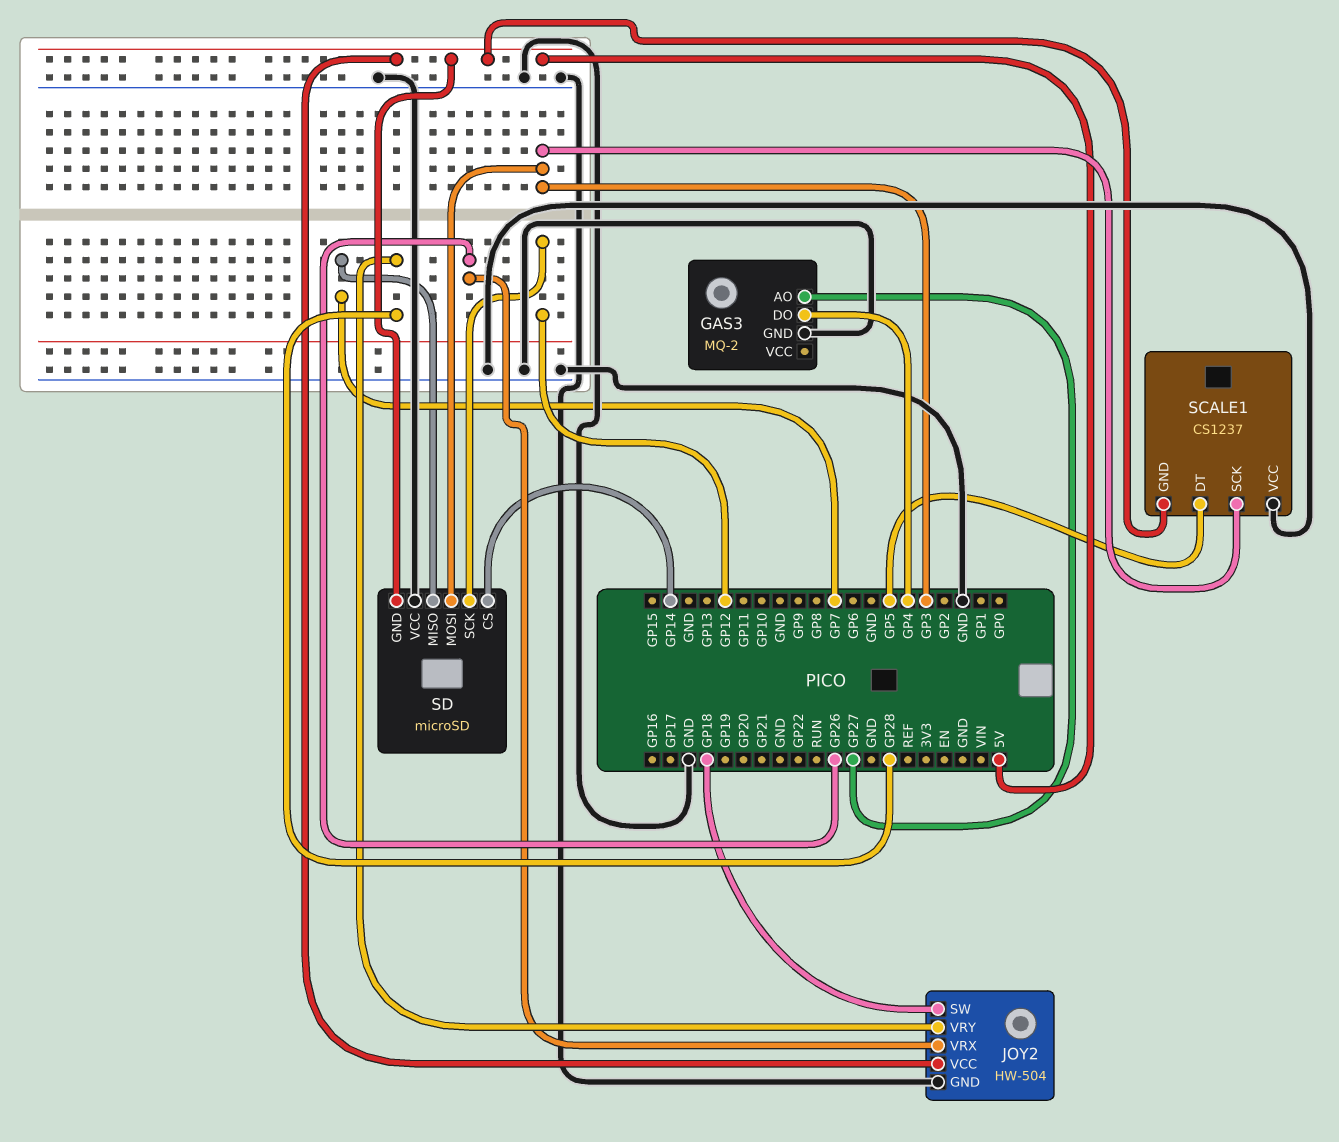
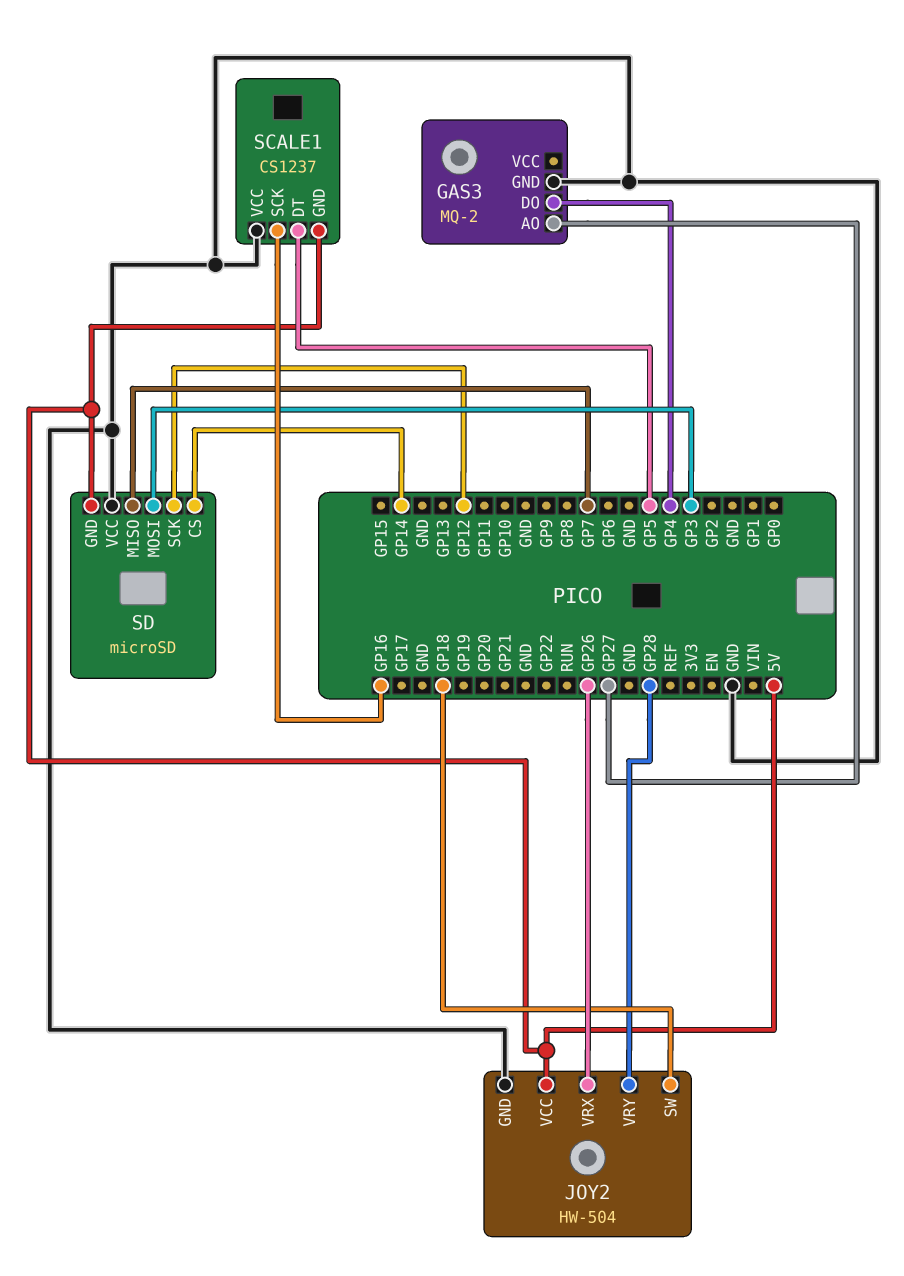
SCALE1 pin SCK: GP3 -> GP16

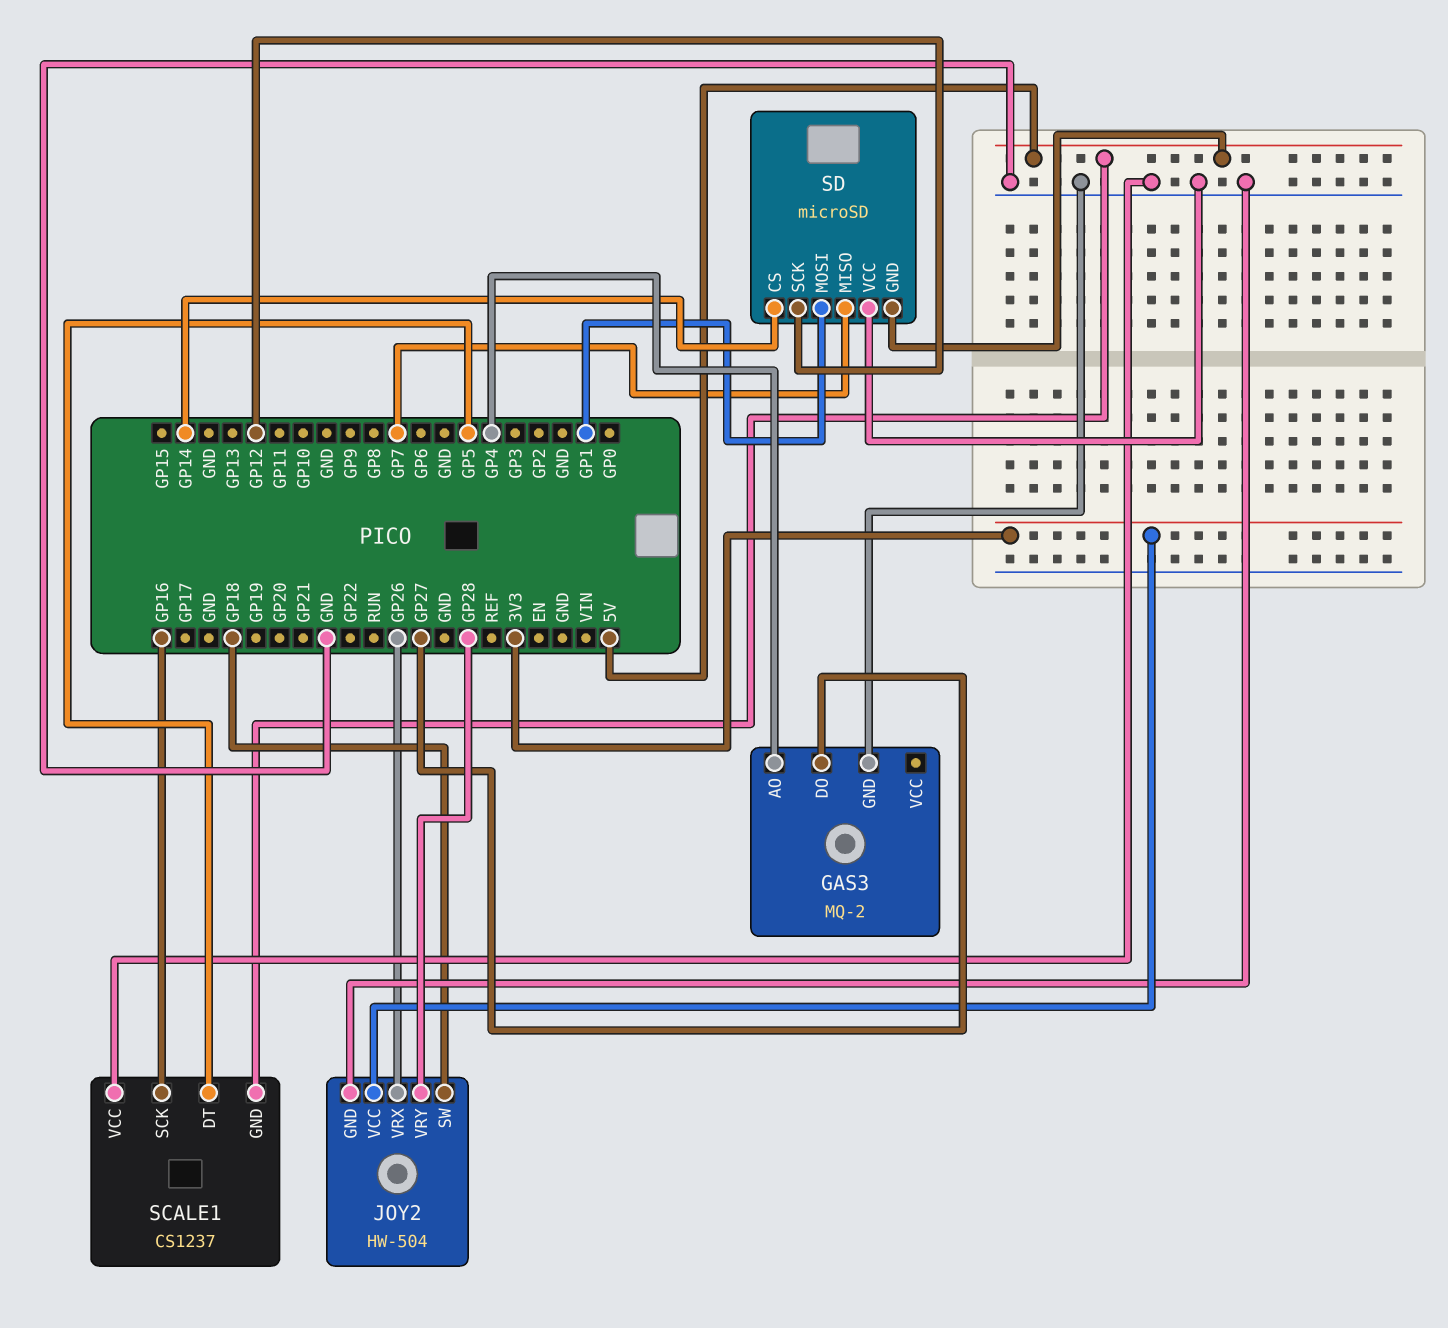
GAS3 pin AO: GP27 -> GP4
GAS3 pin DO: GP4 -> GP27
JOY2 pin VCC: 5V -> 3V3
SD pin MOSI: GP3 -> GP1

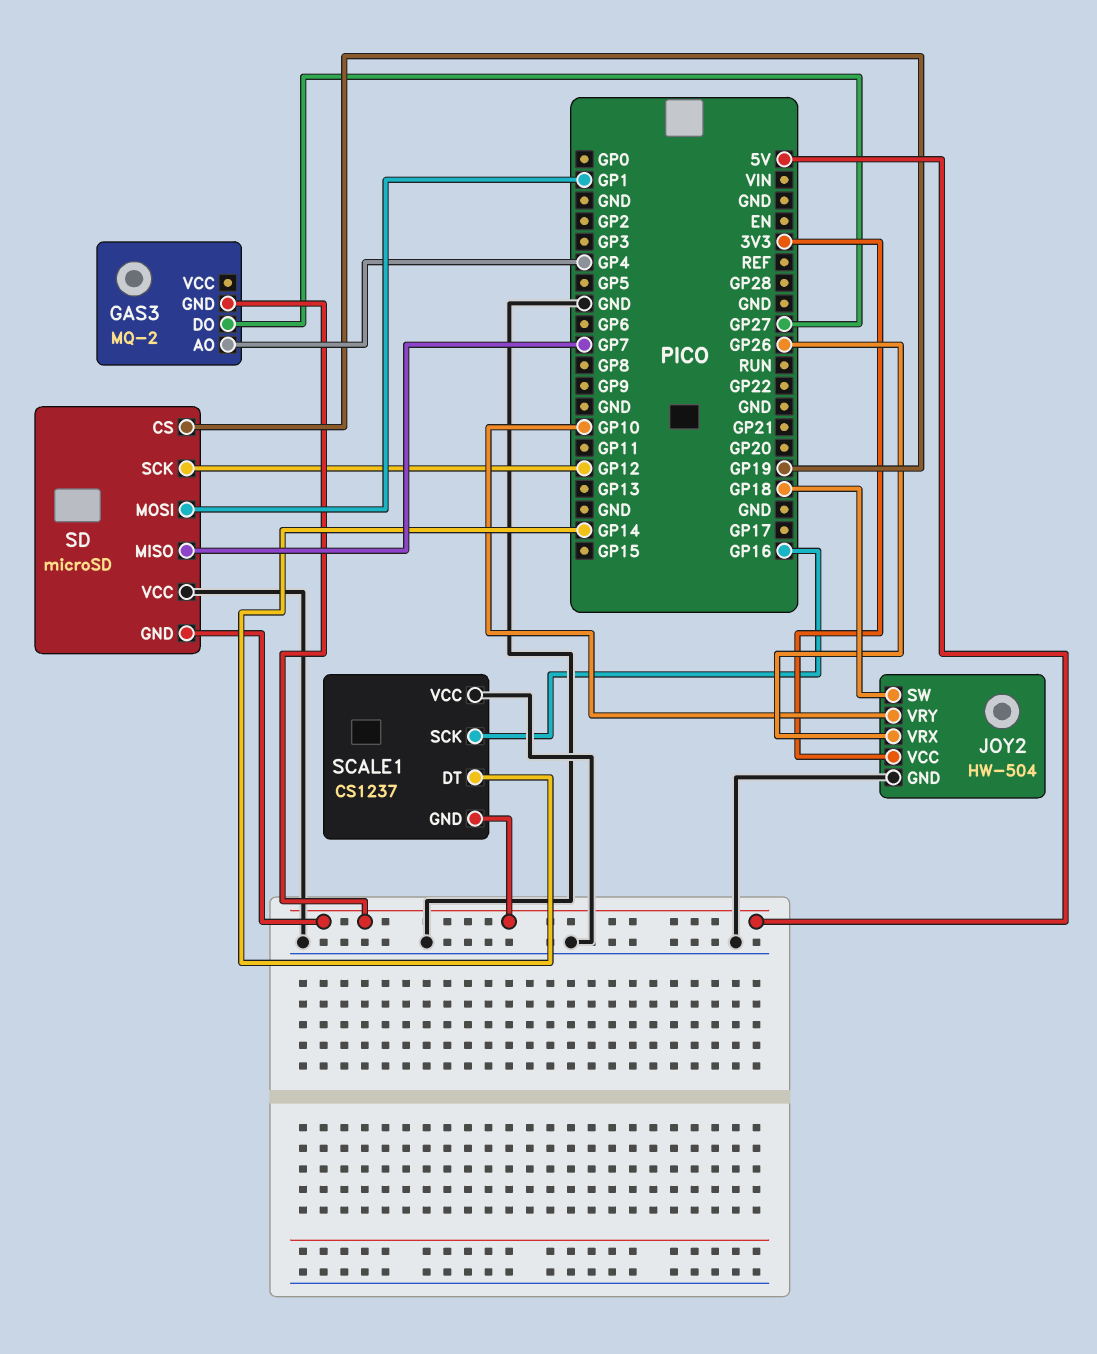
GAS3 pin GND: GND -> 5V
JOY2 pin VRY: GP28 -> GP10
SCALE1 pin DT: GP5 -> GP14
SD pin CS: GP14 -> GP19

